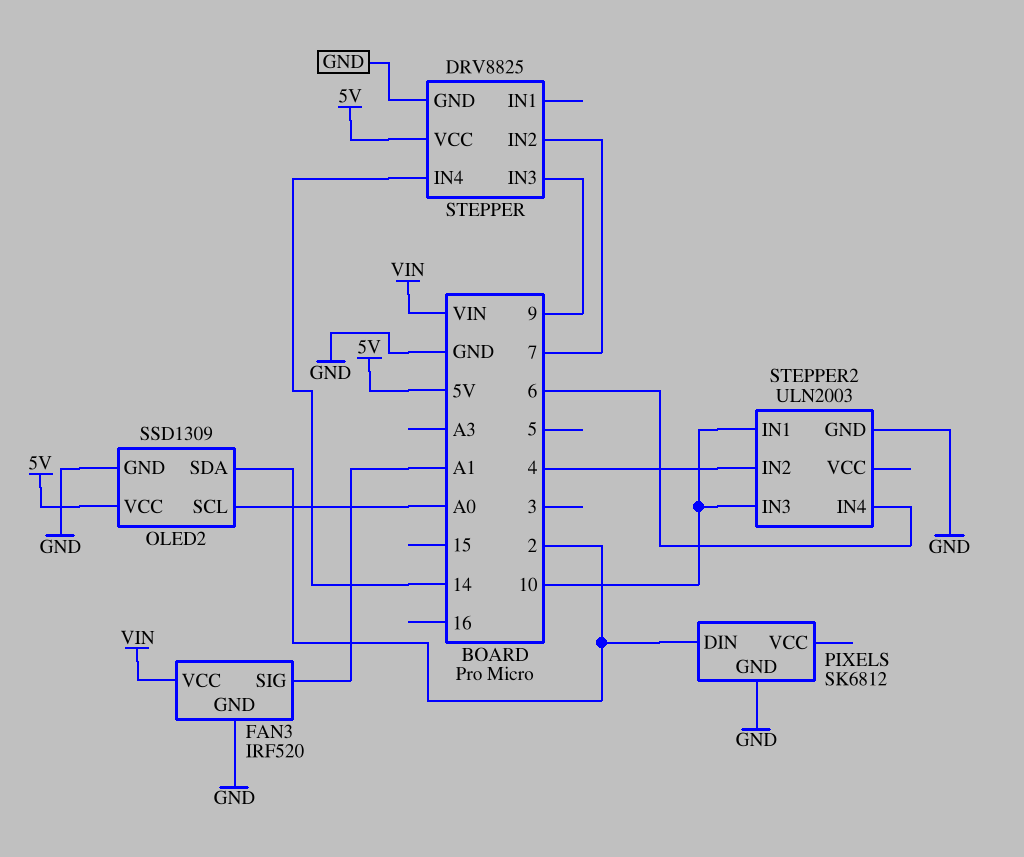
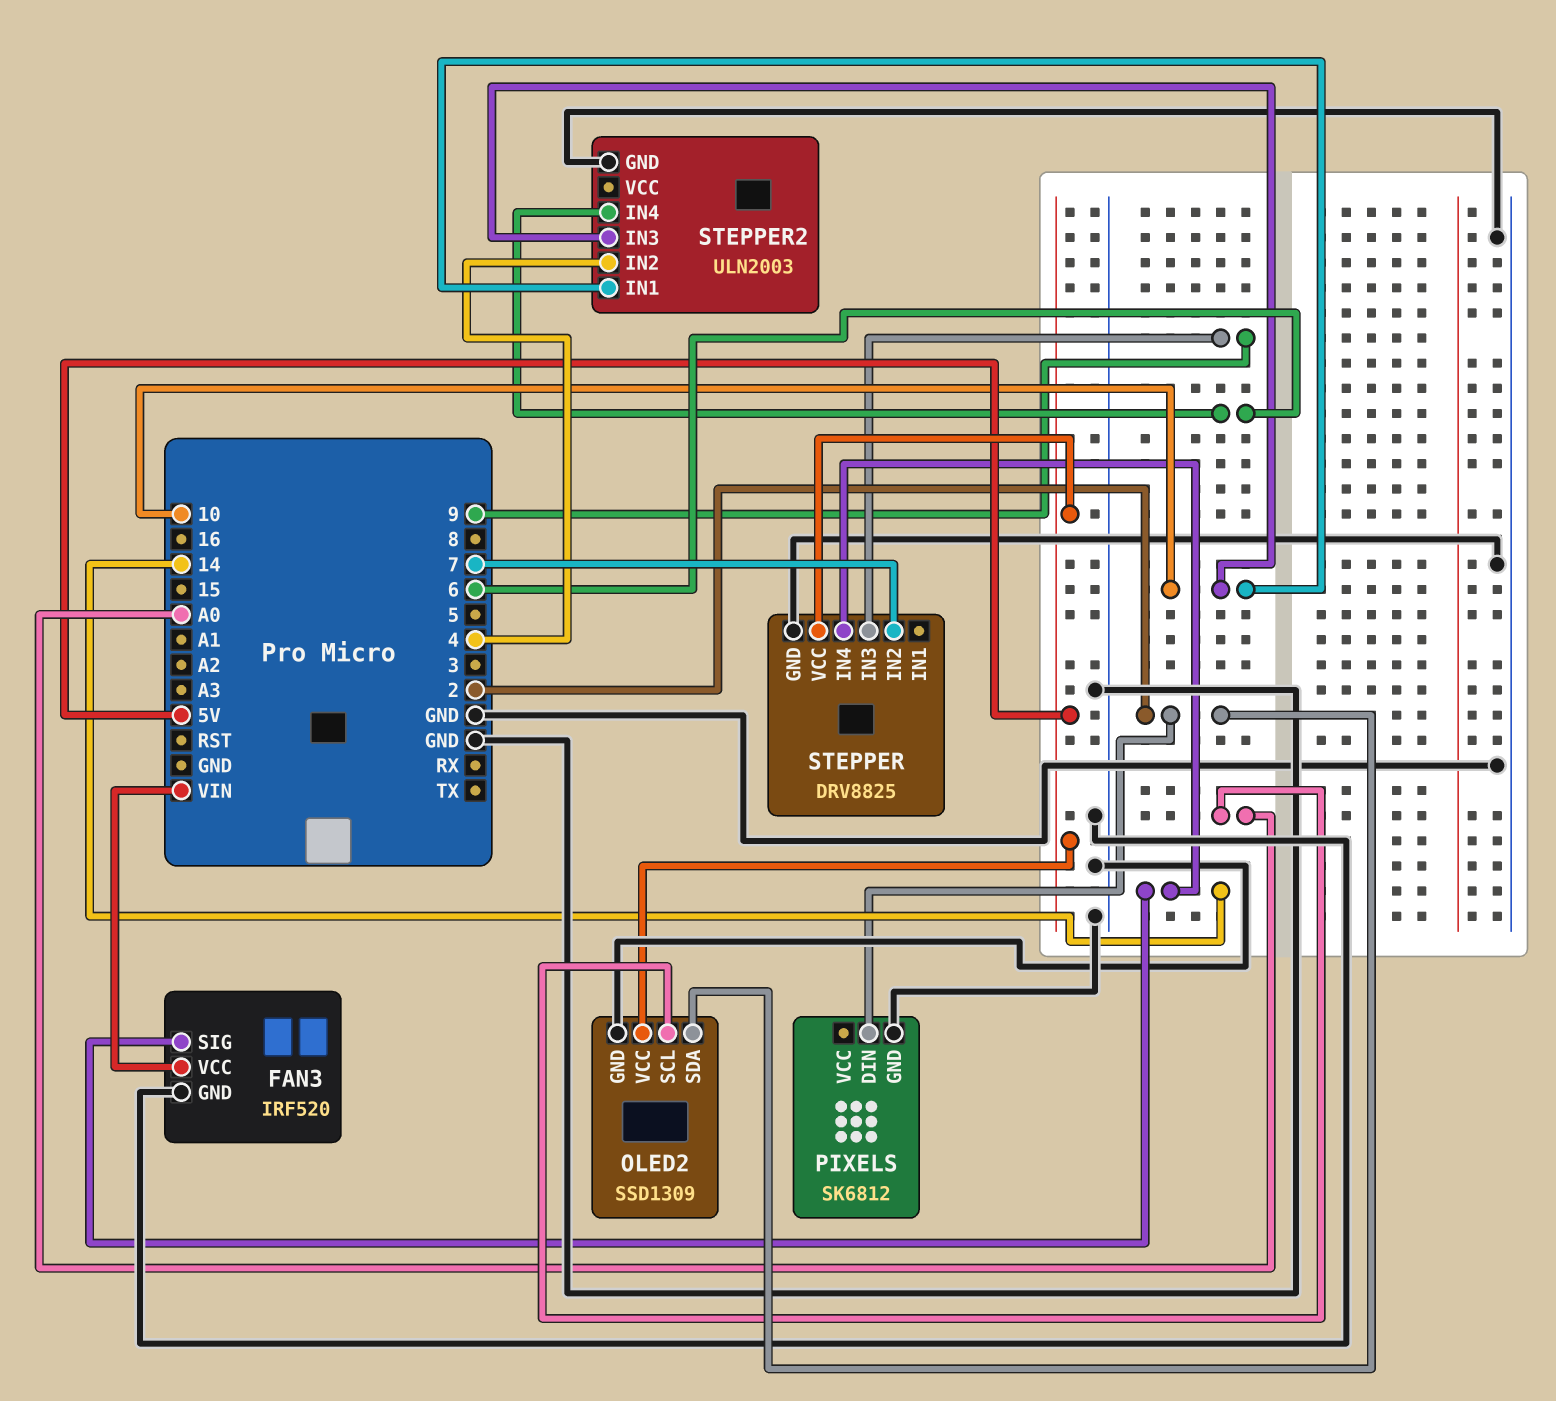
FAN3 pin SIG: A1 -> 14

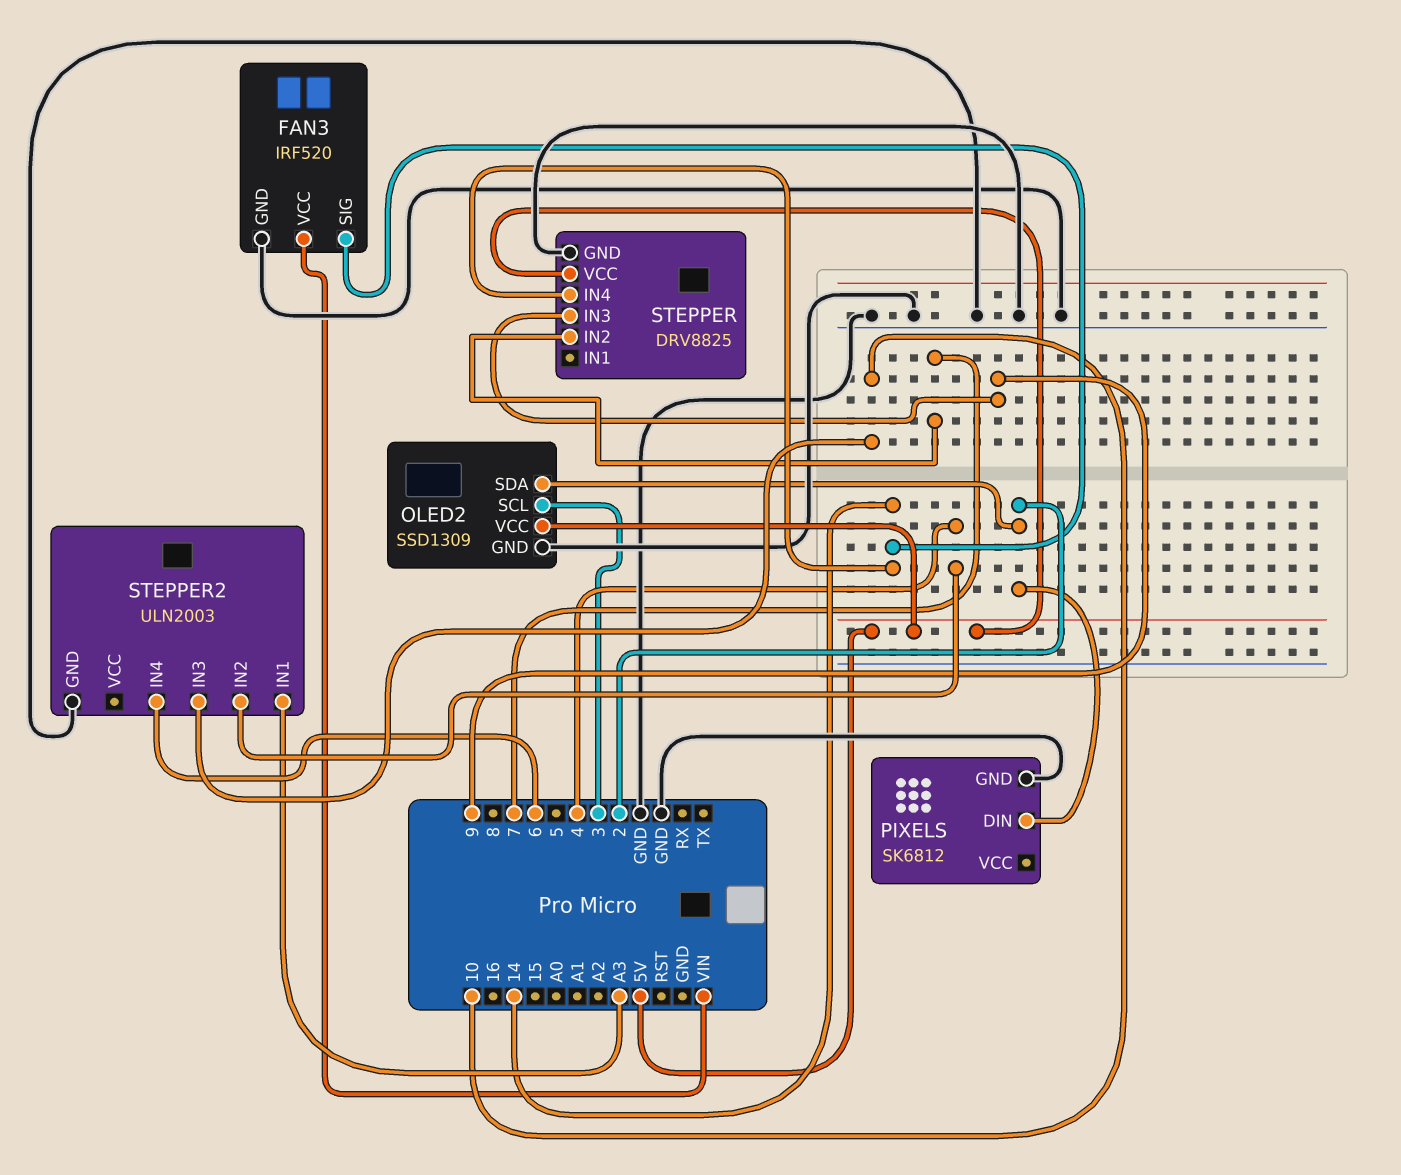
OLED2 pin SCL: A0 -> 3
STEPPER2 pin IN1: 10 -> A3

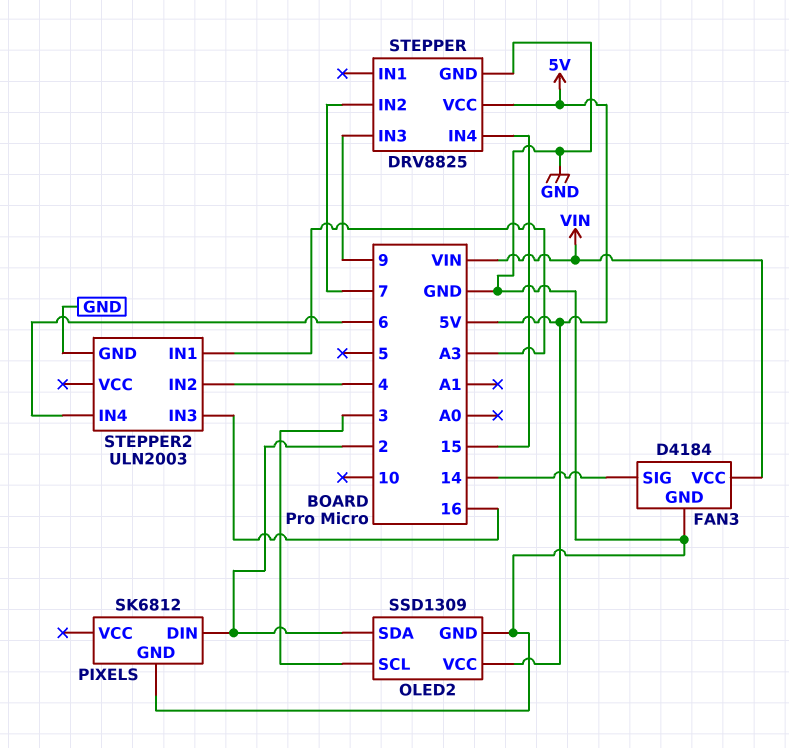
FAN3: IRF520 -> D4184
STEPPER pin IN4: 14 -> 15
STEPPER2 pin IN3: 10 -> 16

